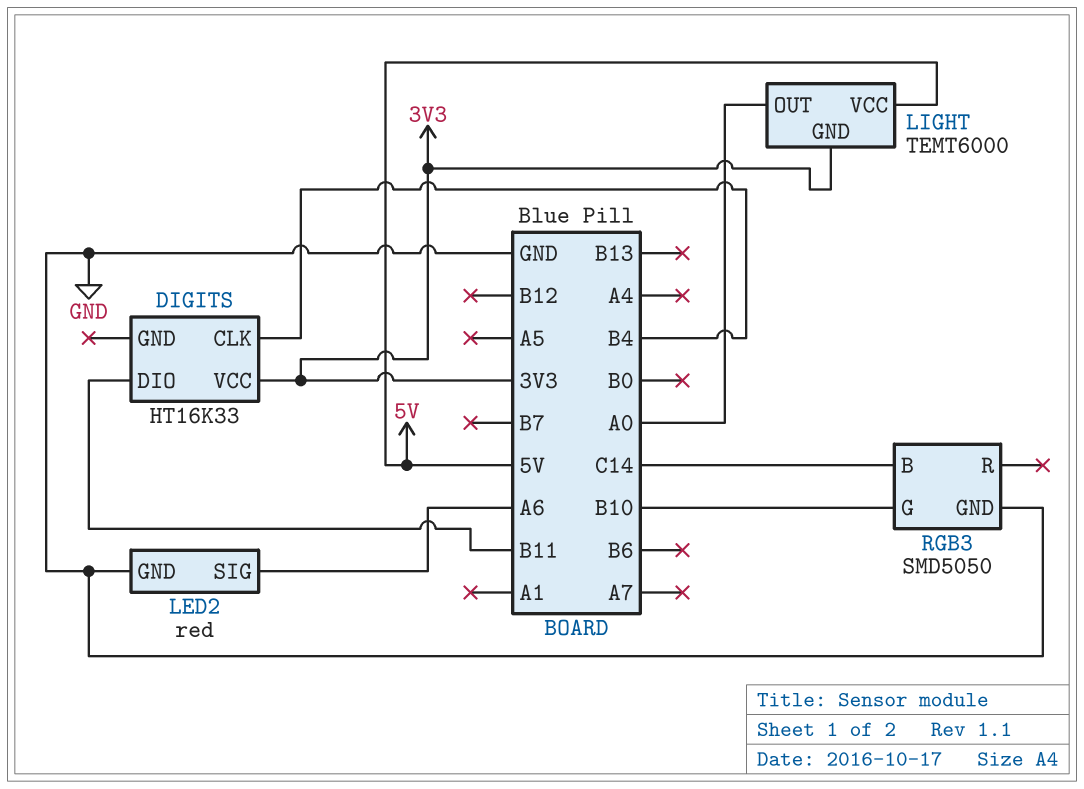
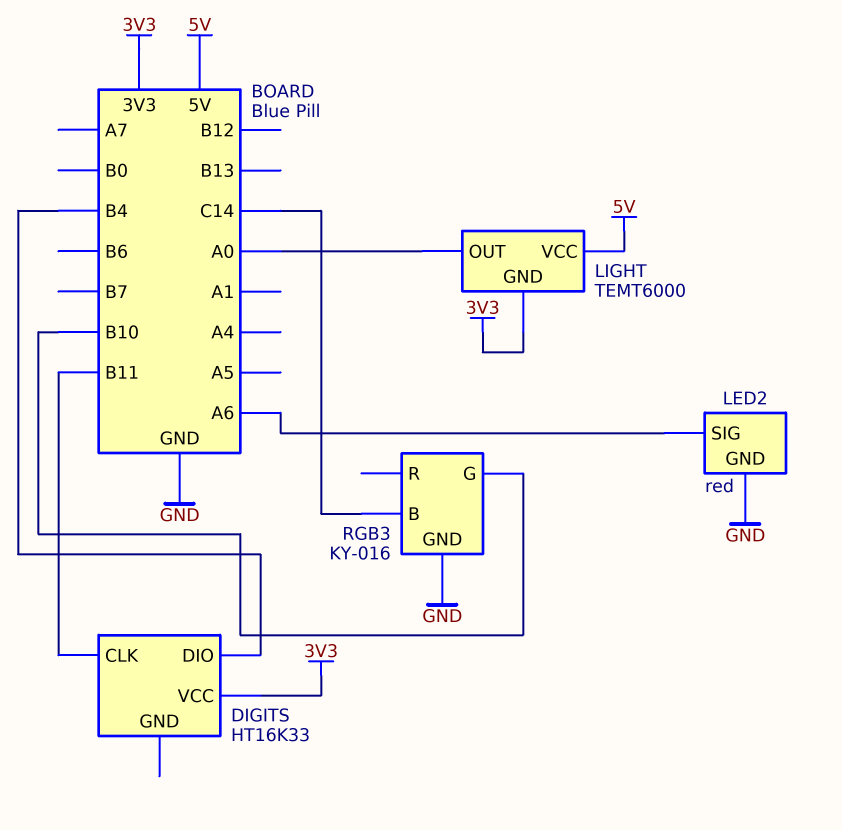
DIGITS pin CLK: B4 -> B11
DIGITS pin DIO: B11 -> B4
RGB3: SMD5050 -> KY-016

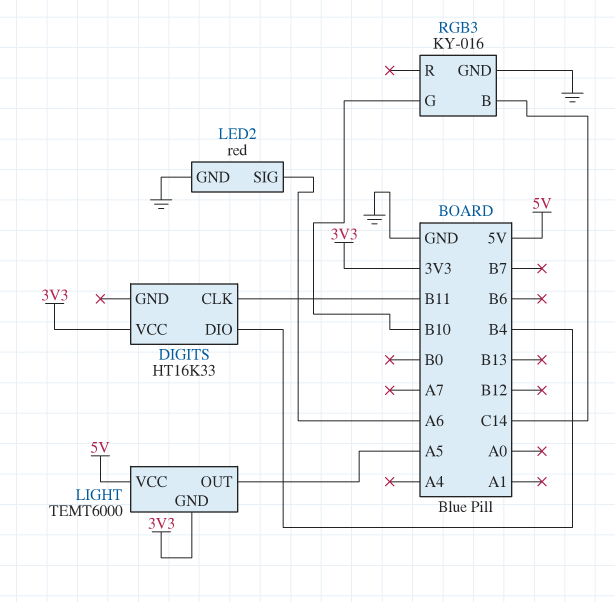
LIGHT pin OUT: A0 -> A5

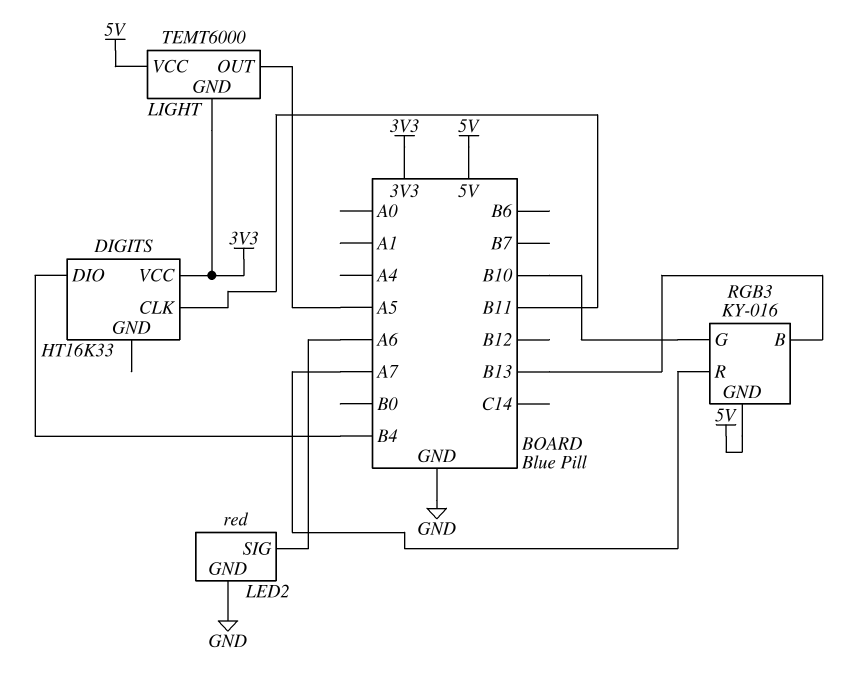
RGB3 pin B: C14 -> B13
RGB3 pin GND: GND -> 5V
RGB3 pin R: none -> A7

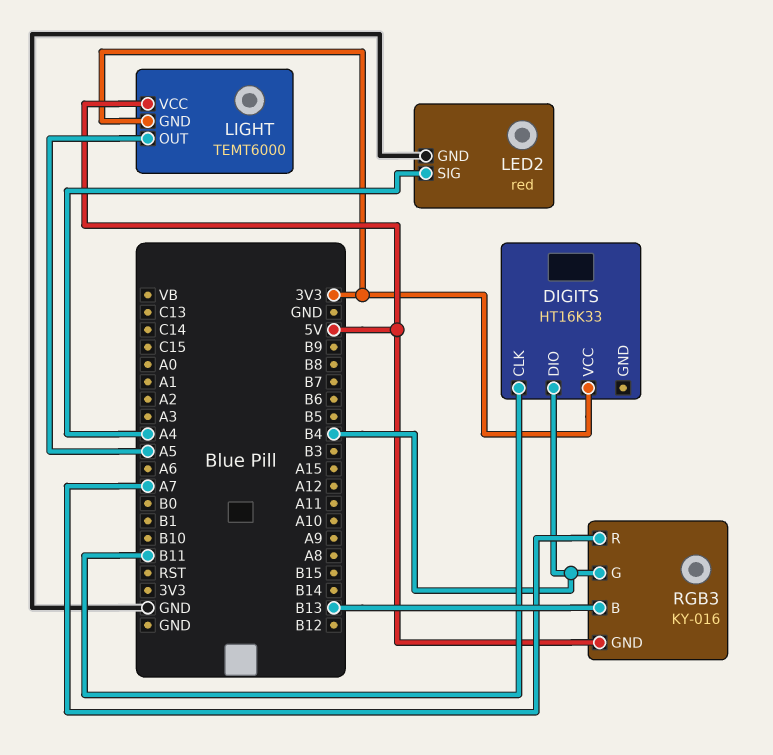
LED2 pin SIG: A6 -> A4
RGB3 pin G: B10 -> B4

